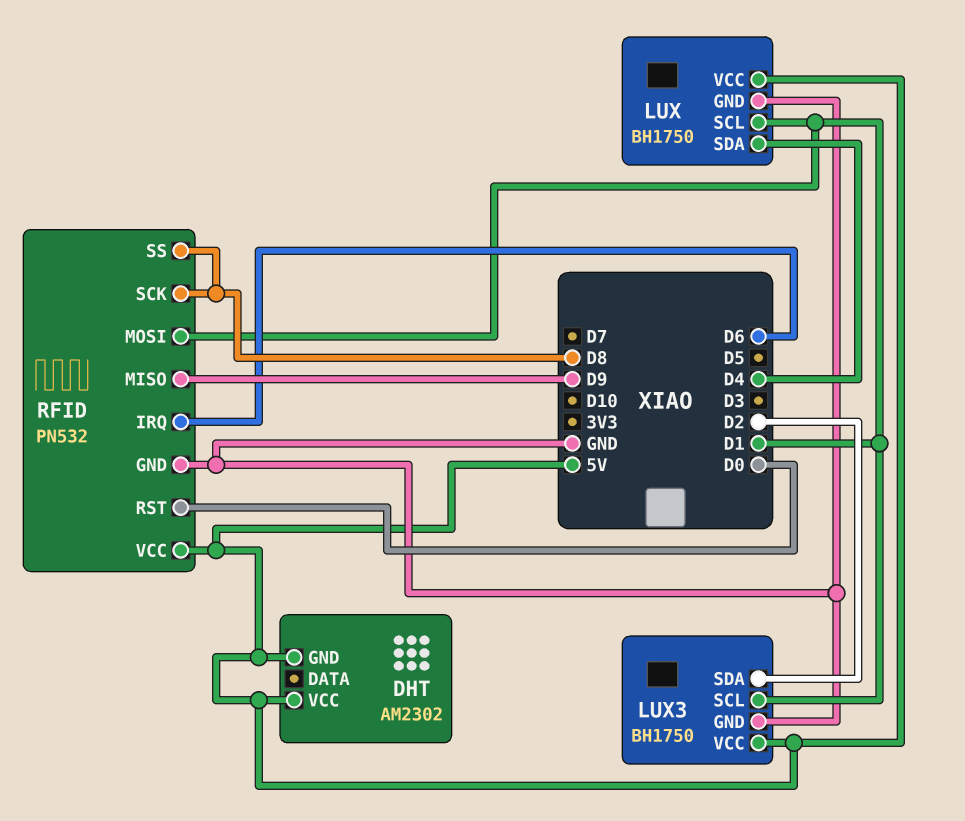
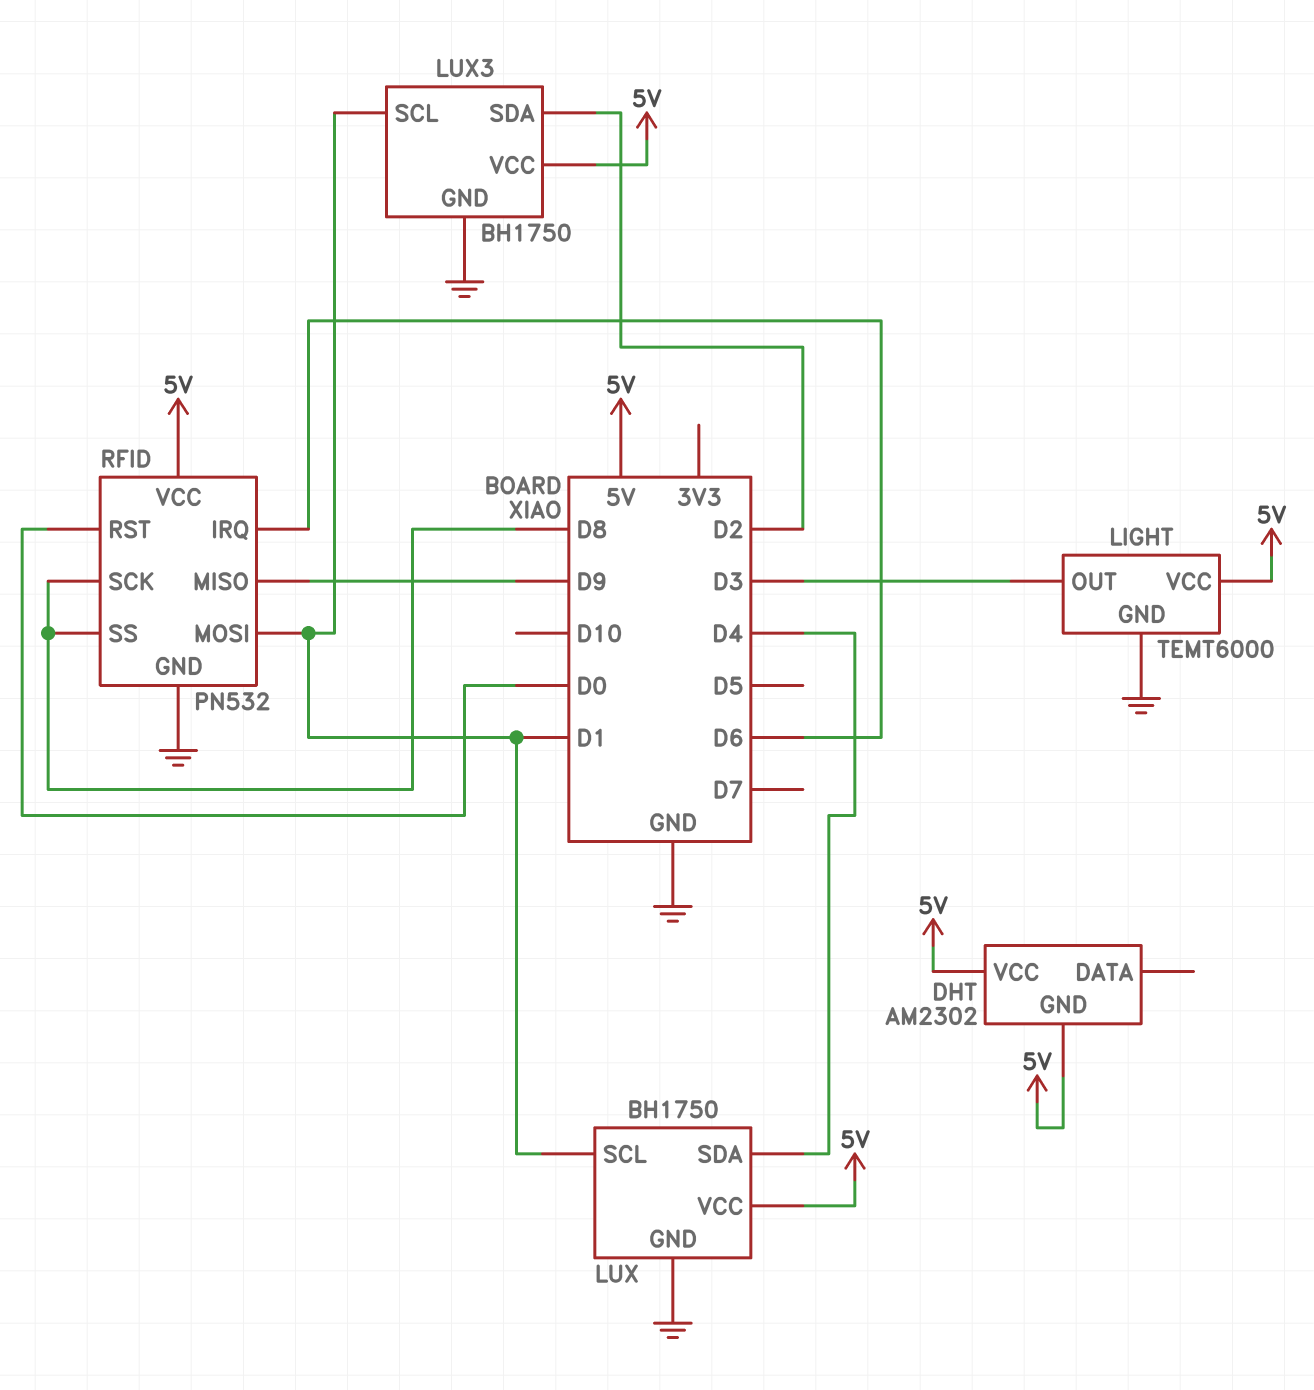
LIGHT: none -> TEMT6000
LIGHT pin GND: none -> GND
LIGHT pin OUT: none -> D3
LIGHT pin VCC: none -> 5V

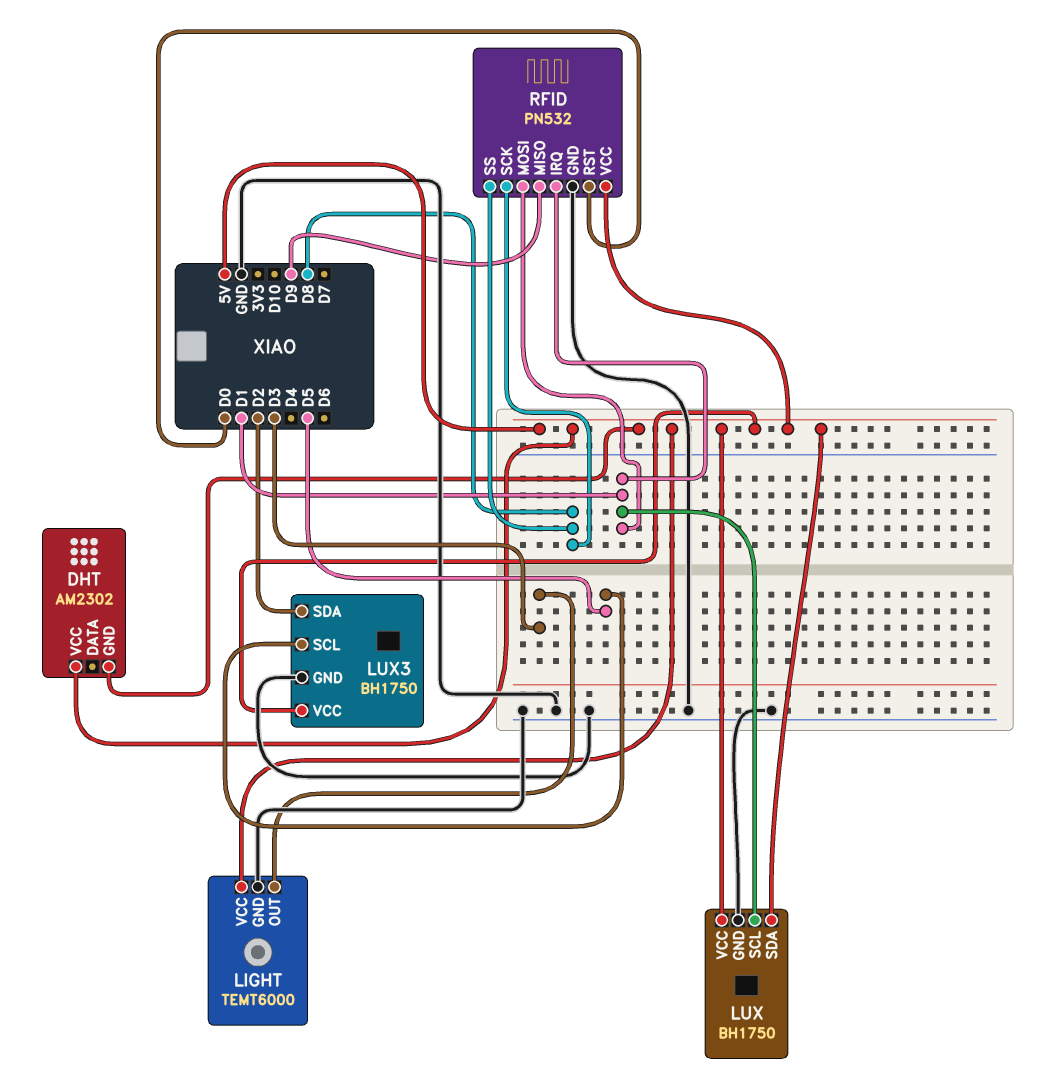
LUX pin SDA: D4 -> 5V
LUX3 pin SCL: D1 -> D5
RFID pin IRQ: D6 -> D1

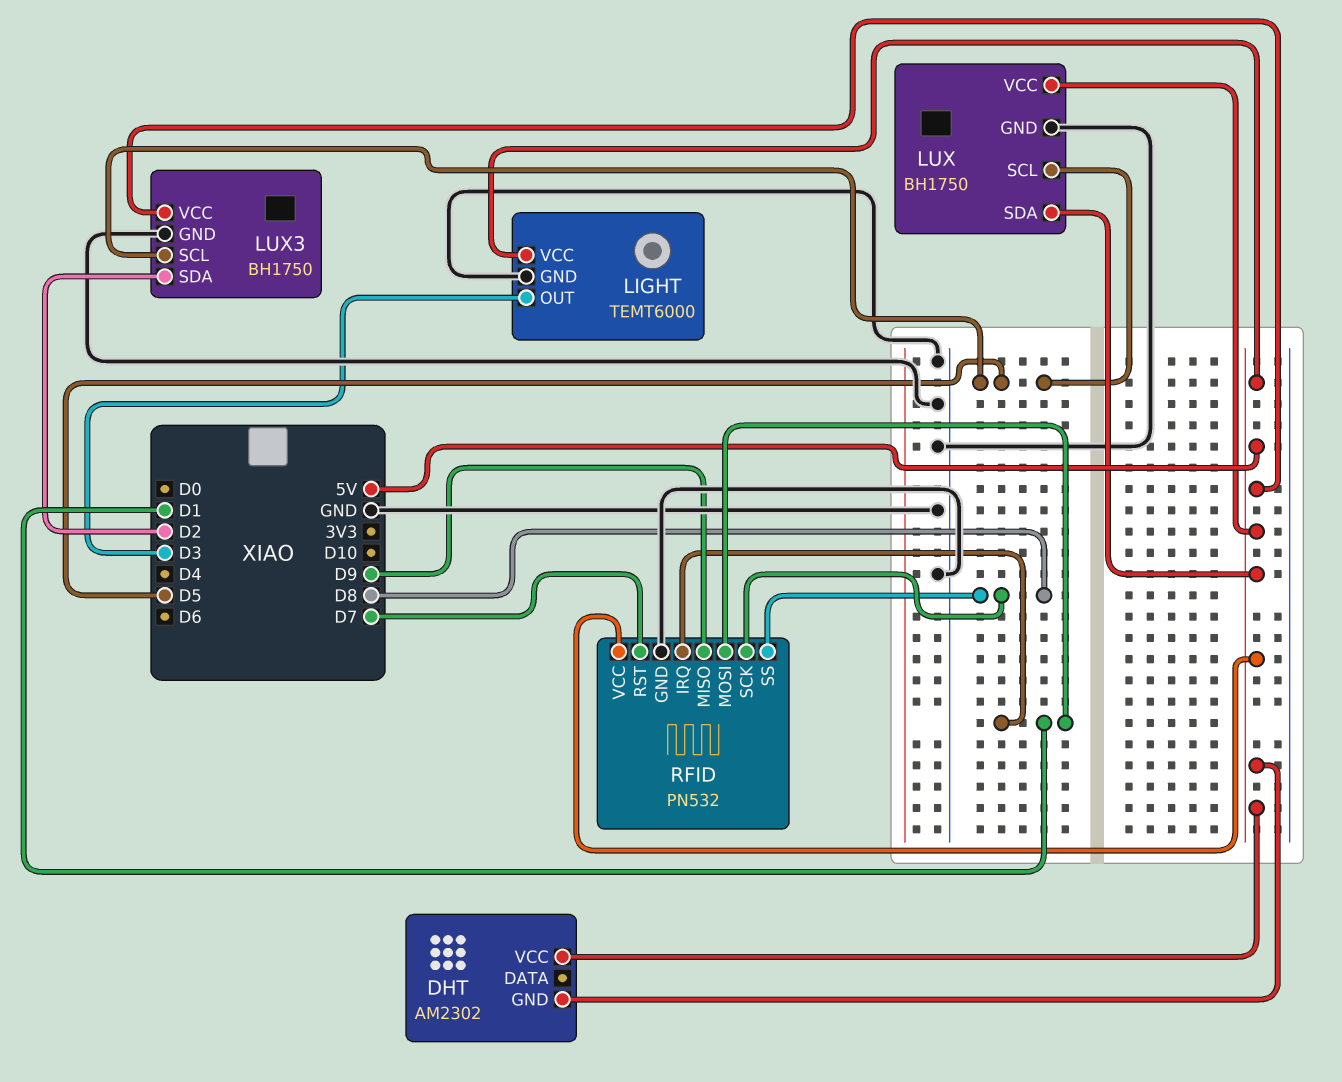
LUX pin SCL: D1 -> D5
RFID pin RST: D0 -> D7

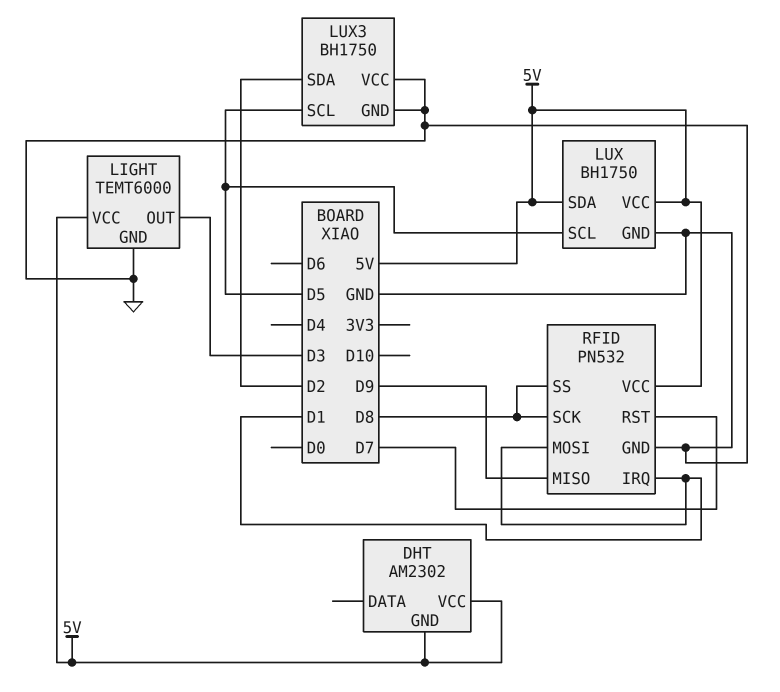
LUX3 pin VCC: 5V -> GND

